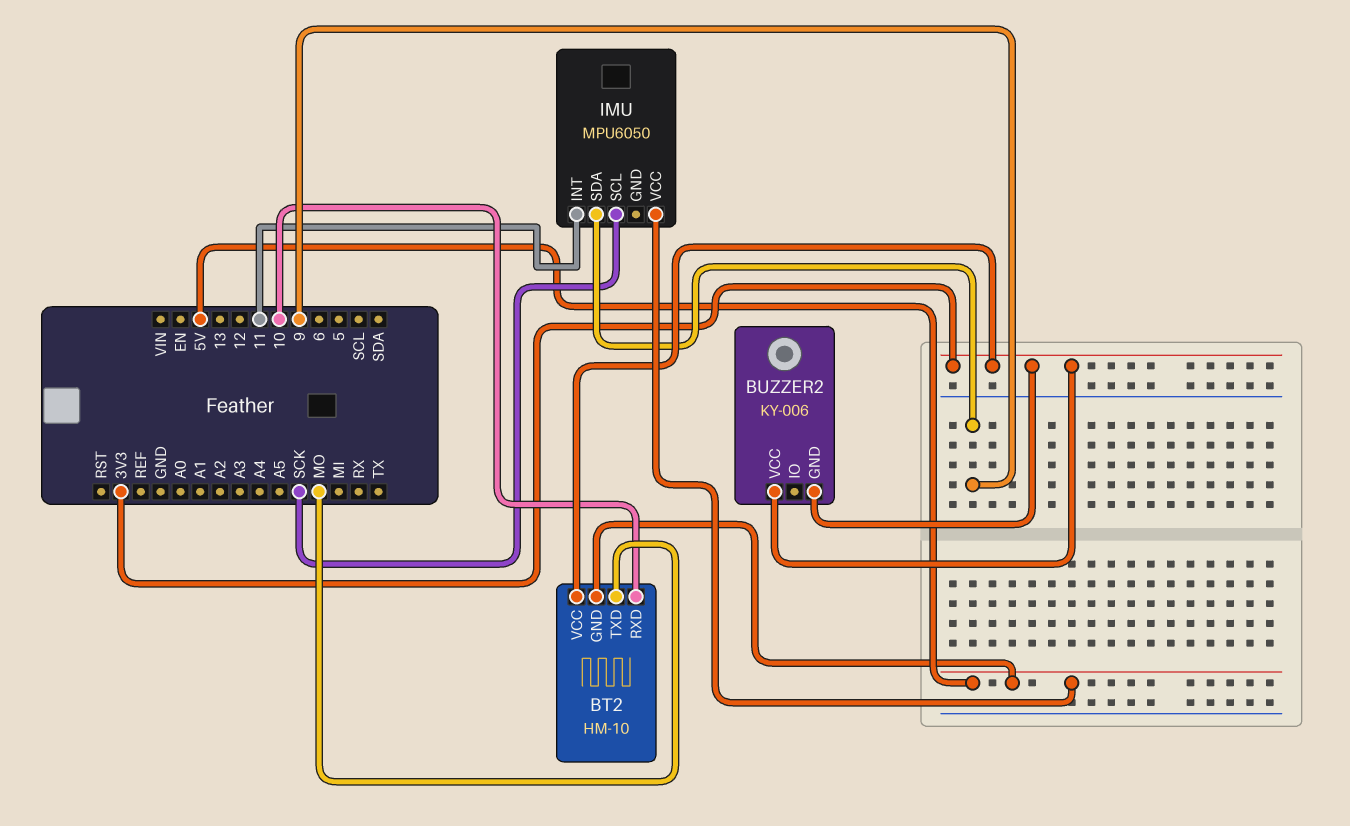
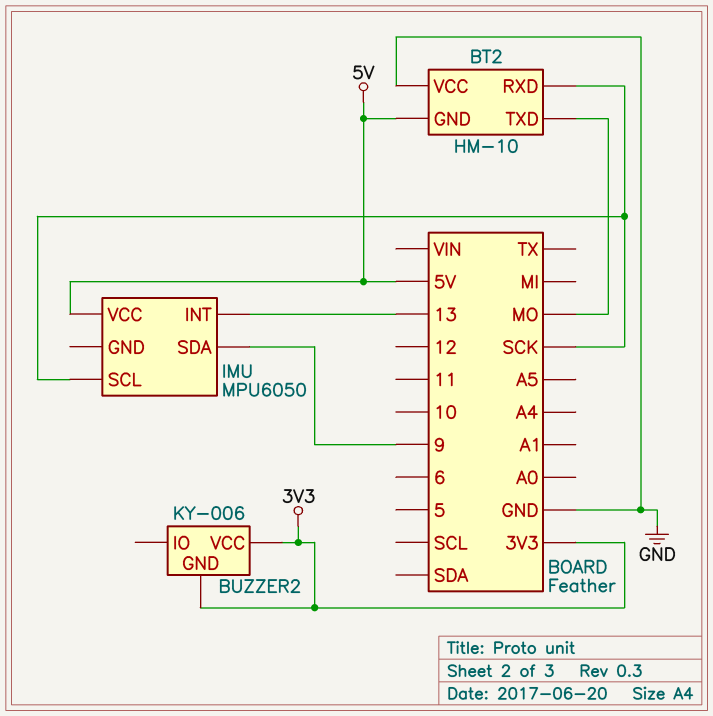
BT2 pin RXD: 10 -> SCK
BT2 pin VCC: 3V3 -> GND
IMU pin INT: 11 -> 13

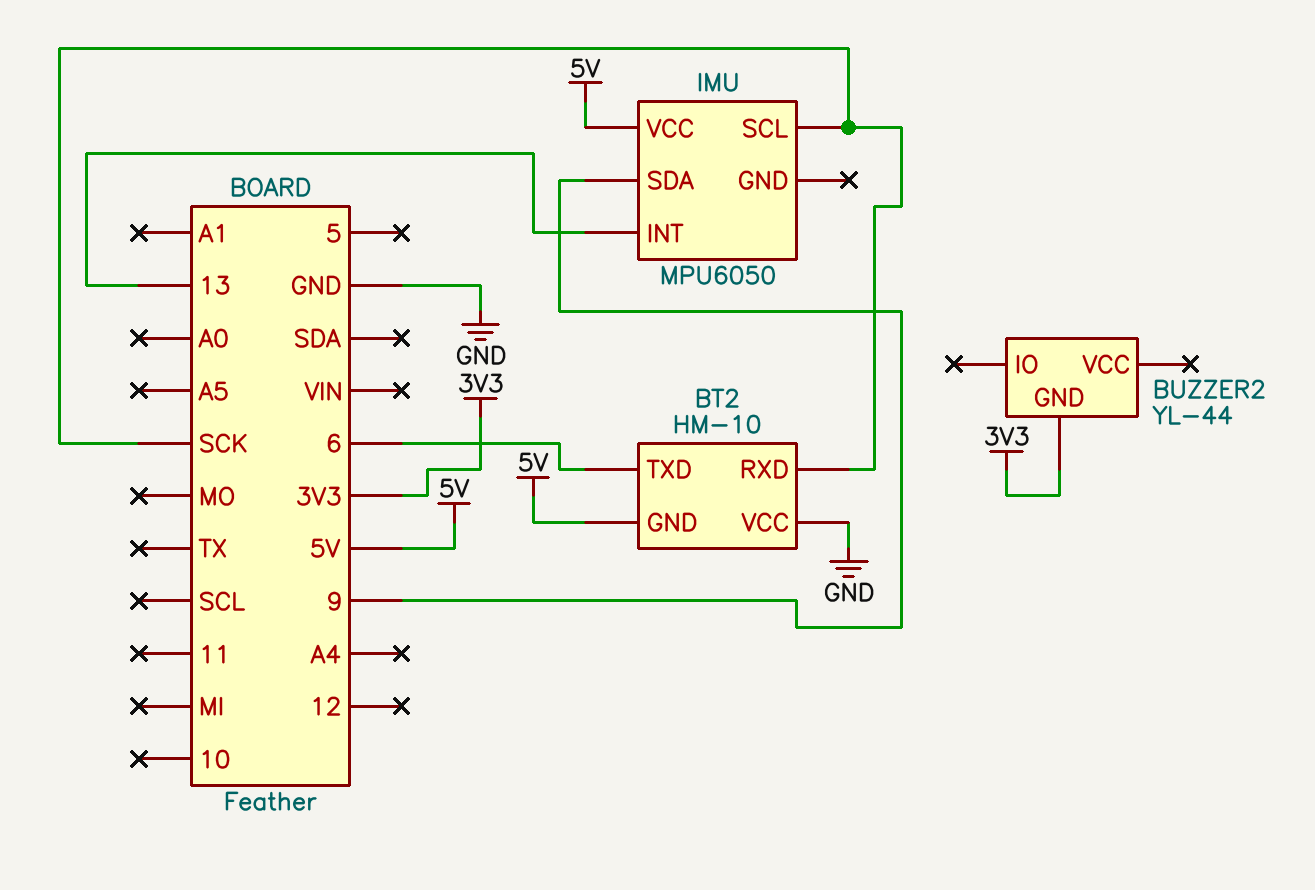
BT2 pin TXD: MO -> 6
BUZZER2: KY-006 -> YL-44
BUZZER2 pin VCC: 3V3 -> none

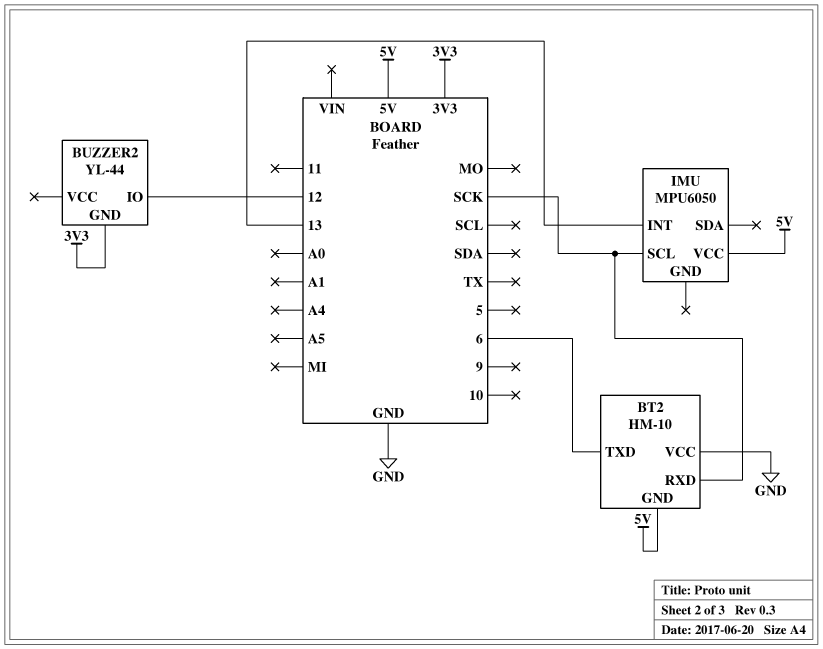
BUZZER2 pin IO: none -> 12
IMU pin SDA: 9 -> none

